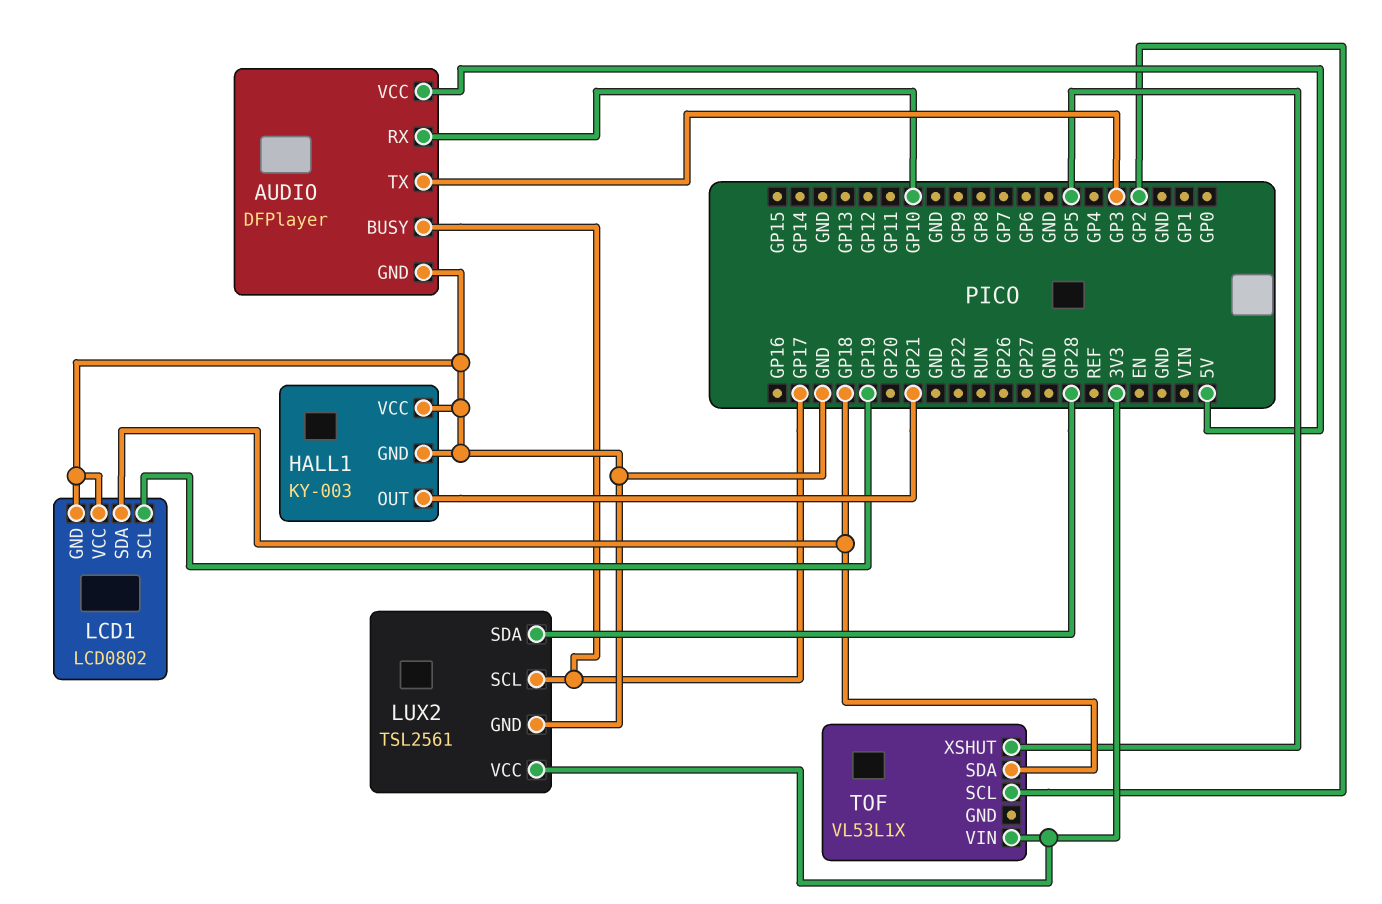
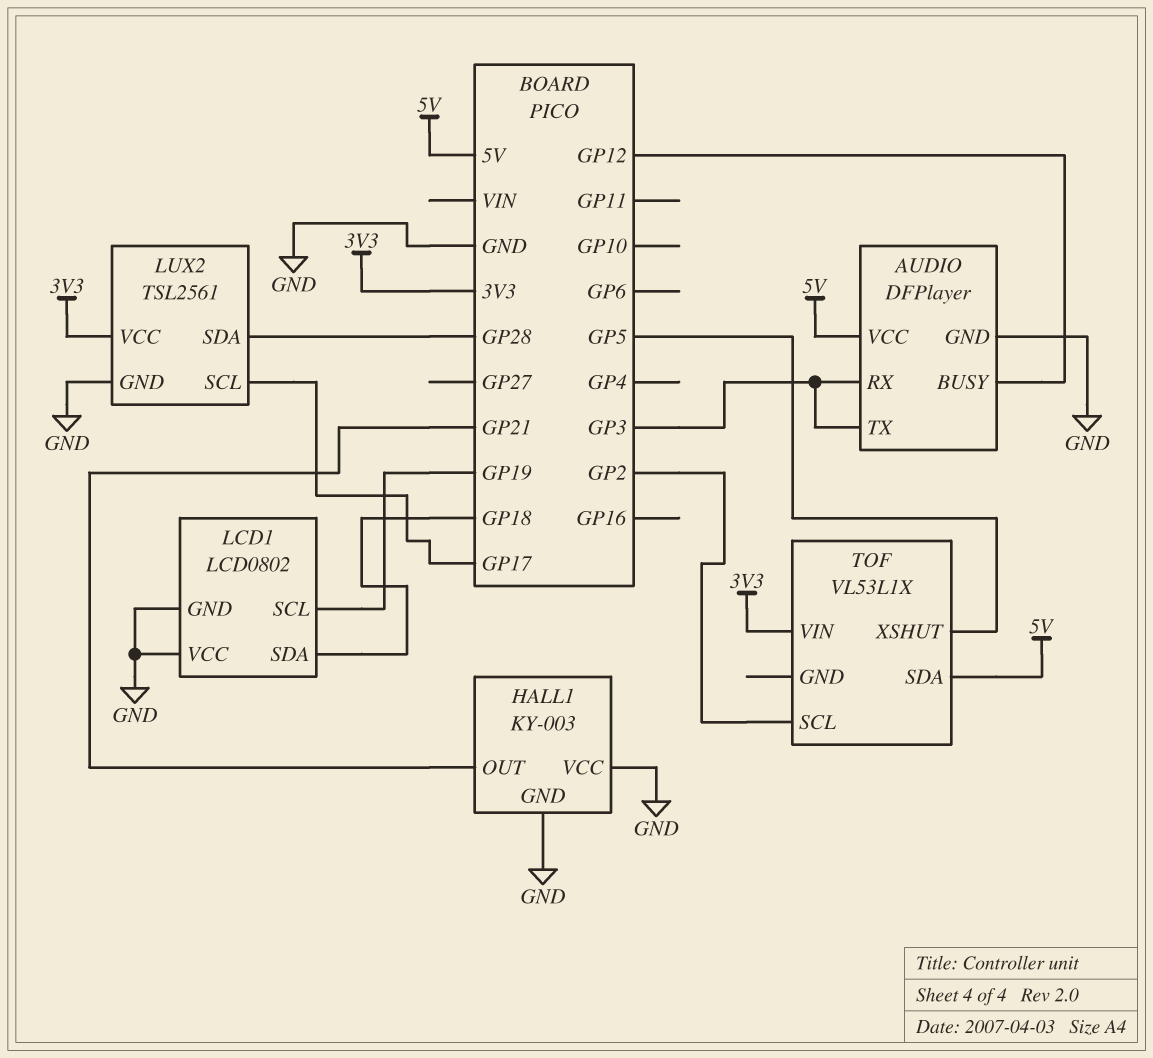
AUDIO pin BUSY: GP17 -> GP12
AUDIO pin RX: GP10 -> GP3
TOF pin SDA: GP18 -> 5V

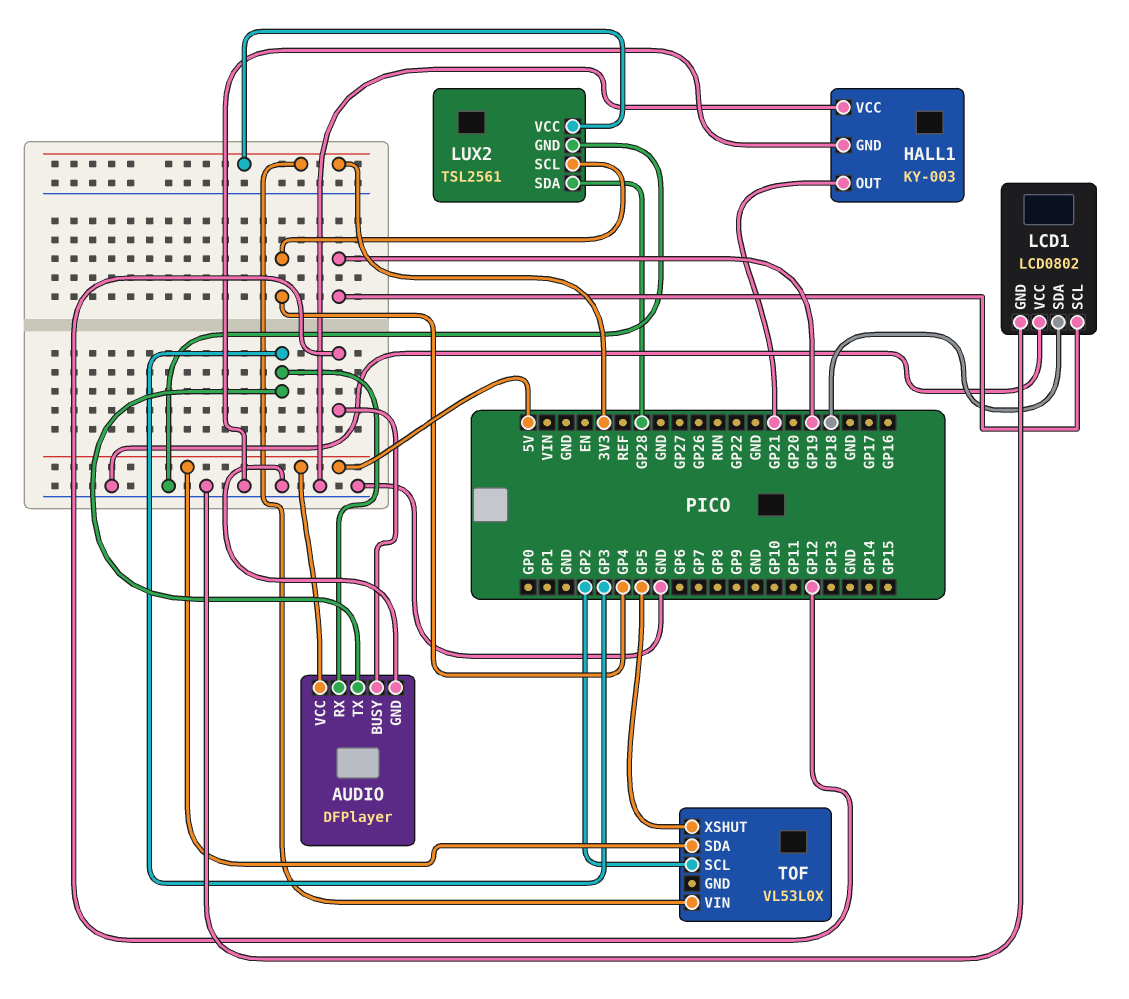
LUX2 pin SCL: GP17 -> GP4
TOF: VL53L1X -> VL53L0X

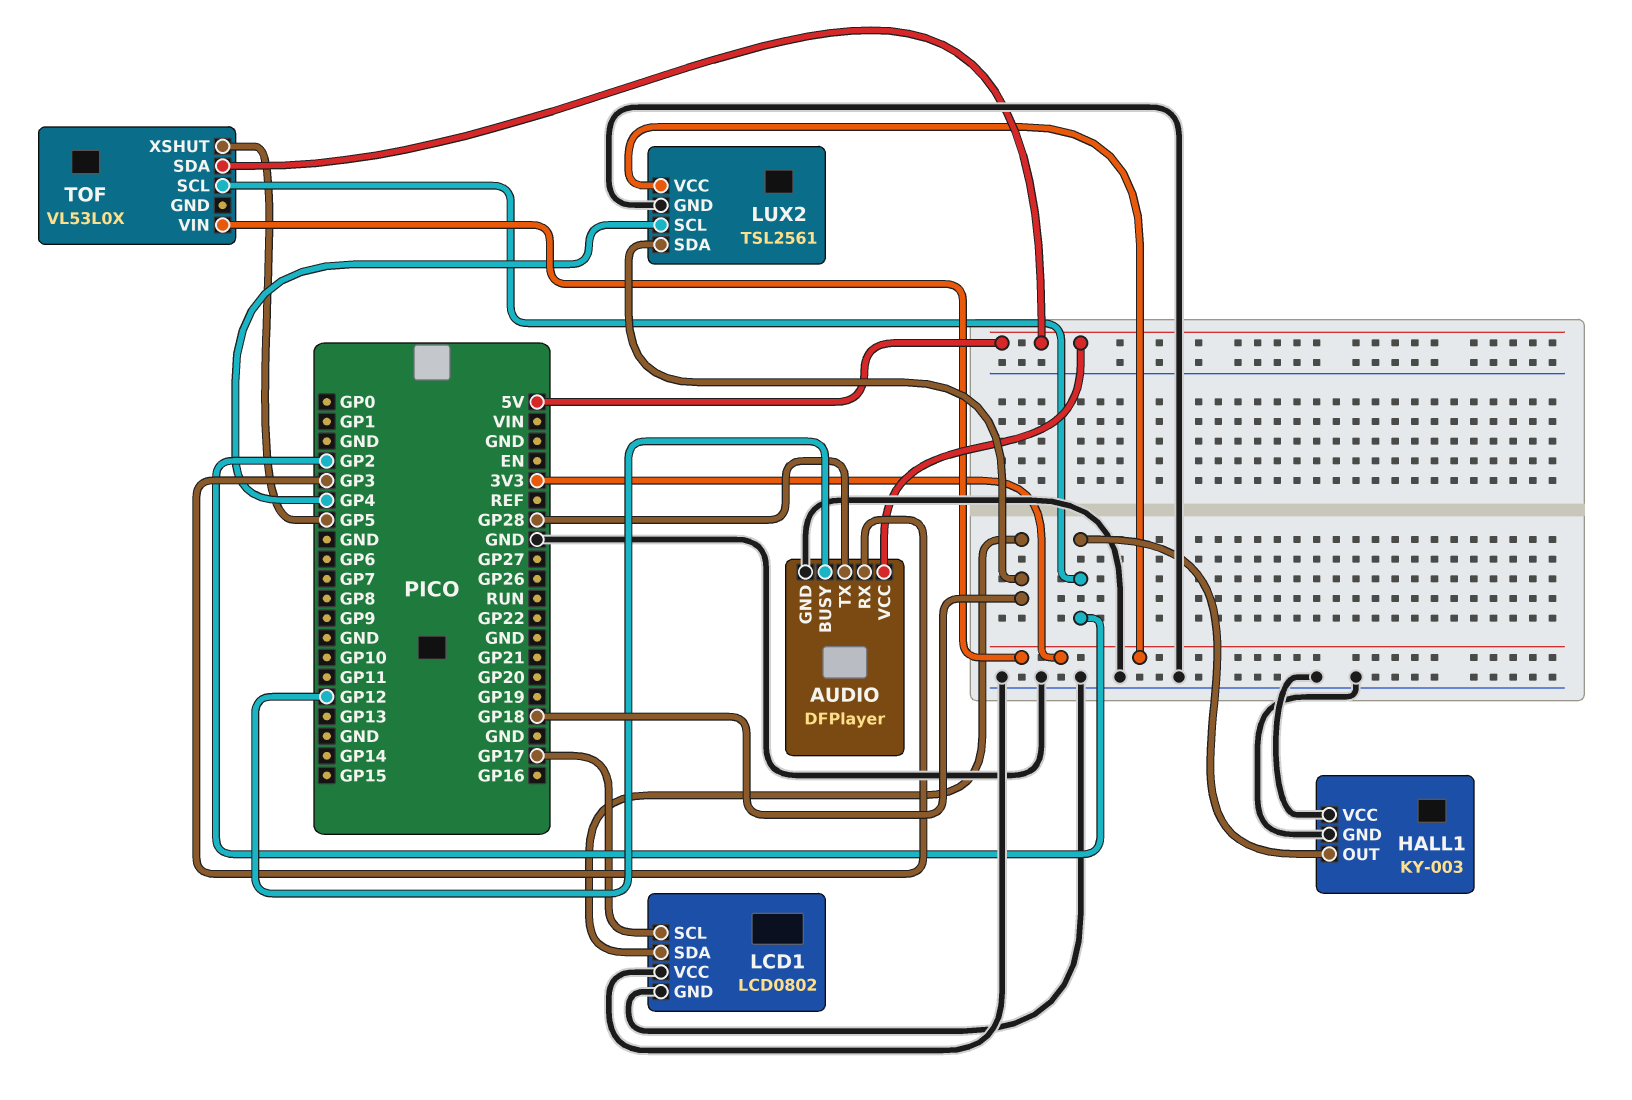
AUDIO pin TX: GP3 -> GP28
HALL1 pin OUT: GP21 -> GP2
LCD1 pin SCL: GP19 -> GP17
LUX2 pin SDA: GP28 -> GP18

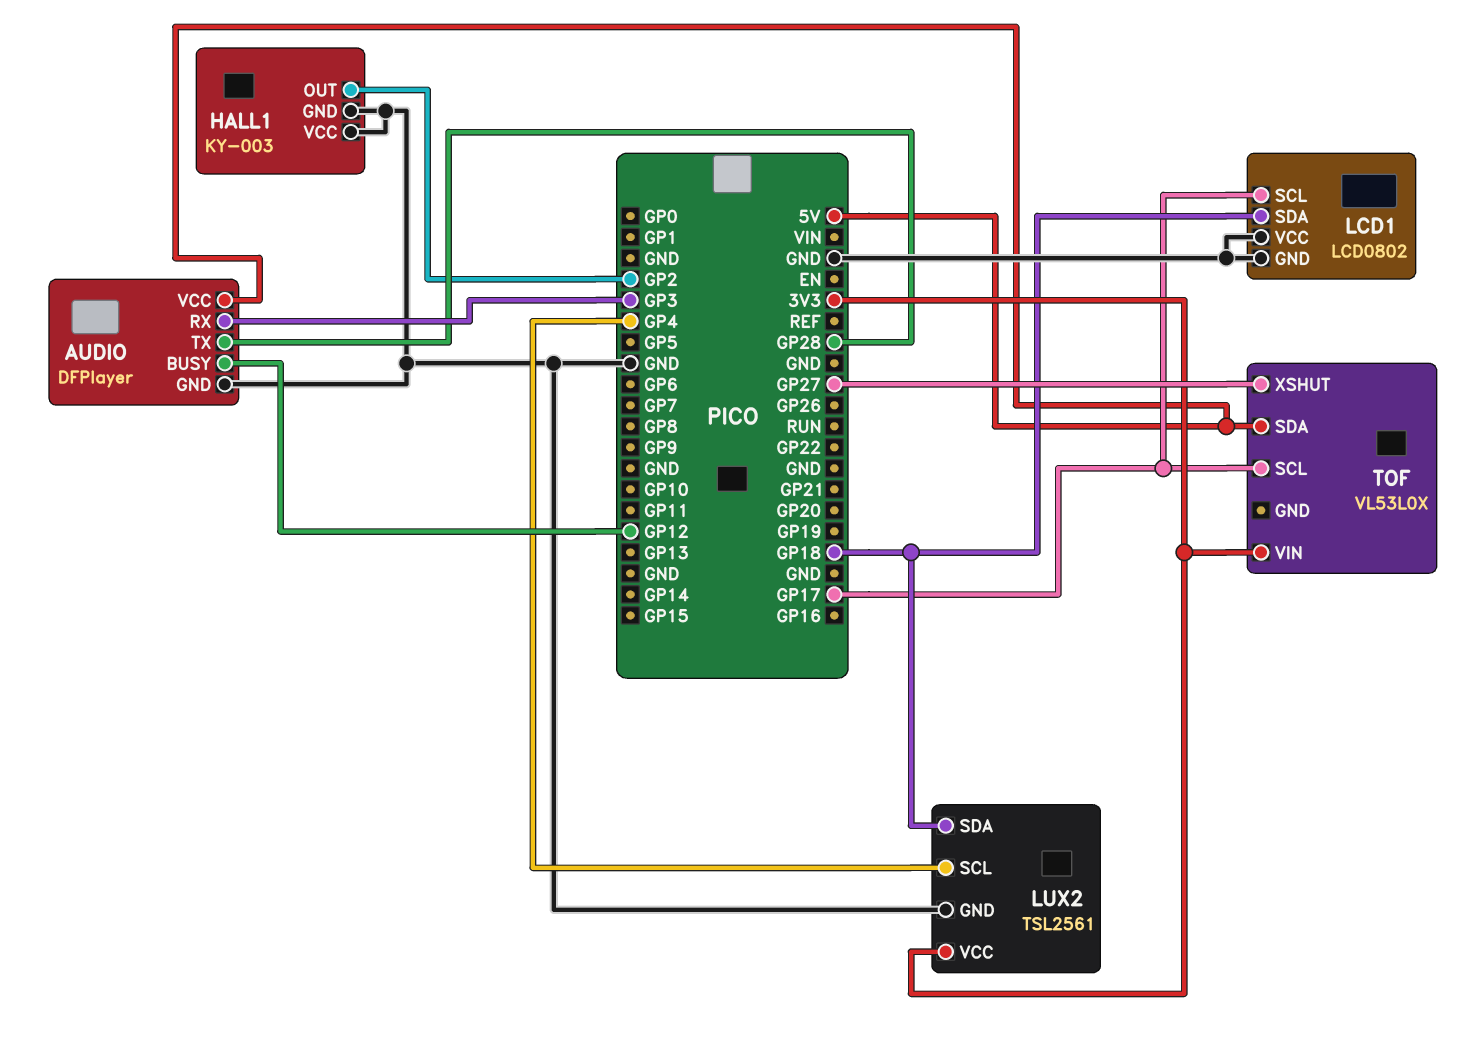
TOF pin SCL: GP2 -> GP17
TOF pin XSHUT: GP5 -> GP27

